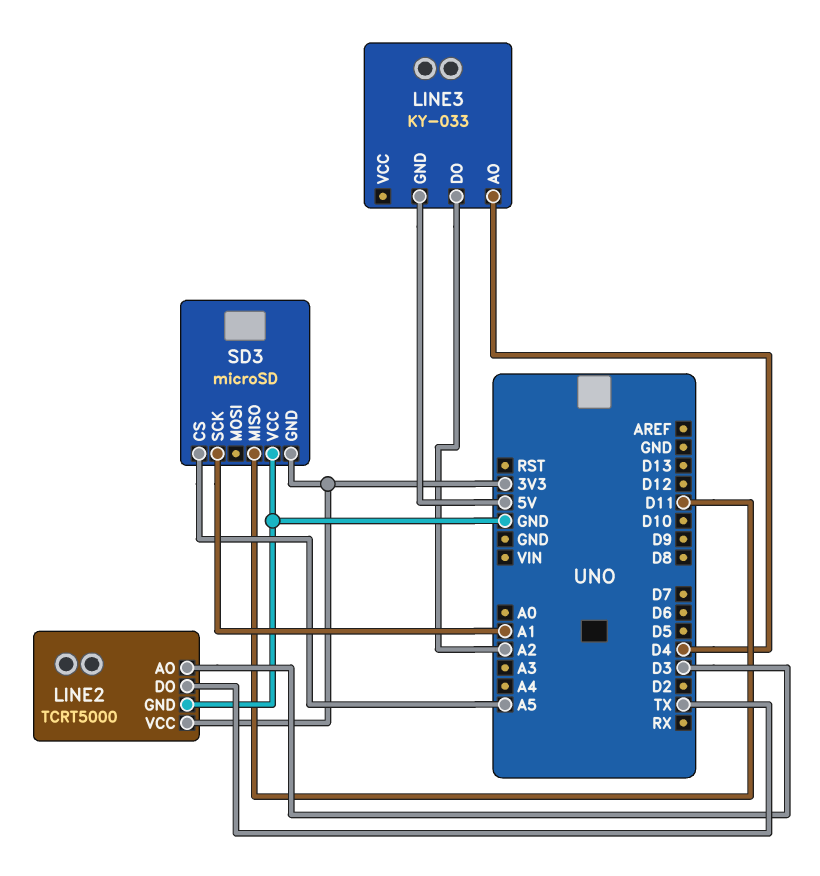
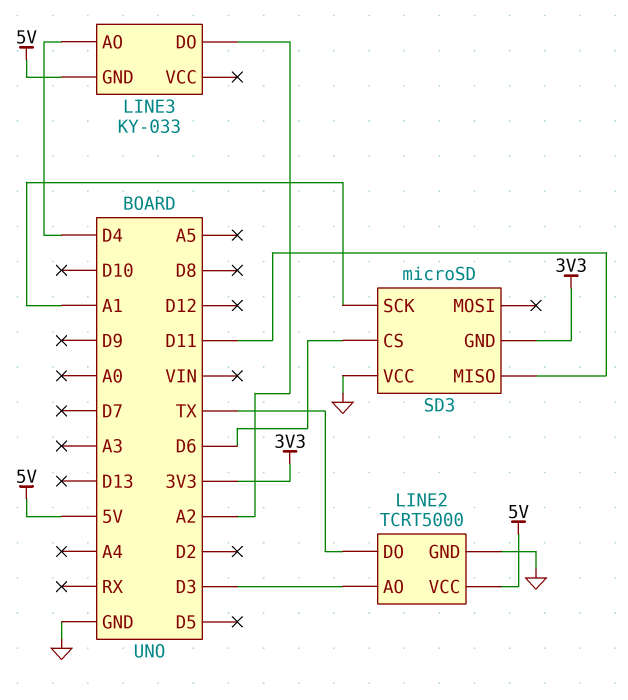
LINE2 pin VCC: 3V3 -> 5V
SD3 pin CS: A5 -> D6

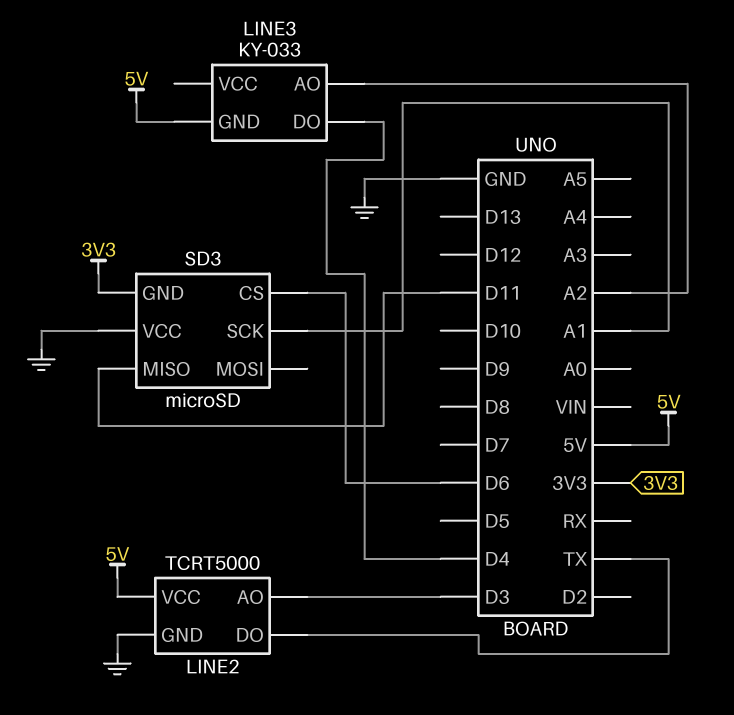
LINE3 pin AO: D4 -> A2
LINE3 pin DO: A2 -> D4

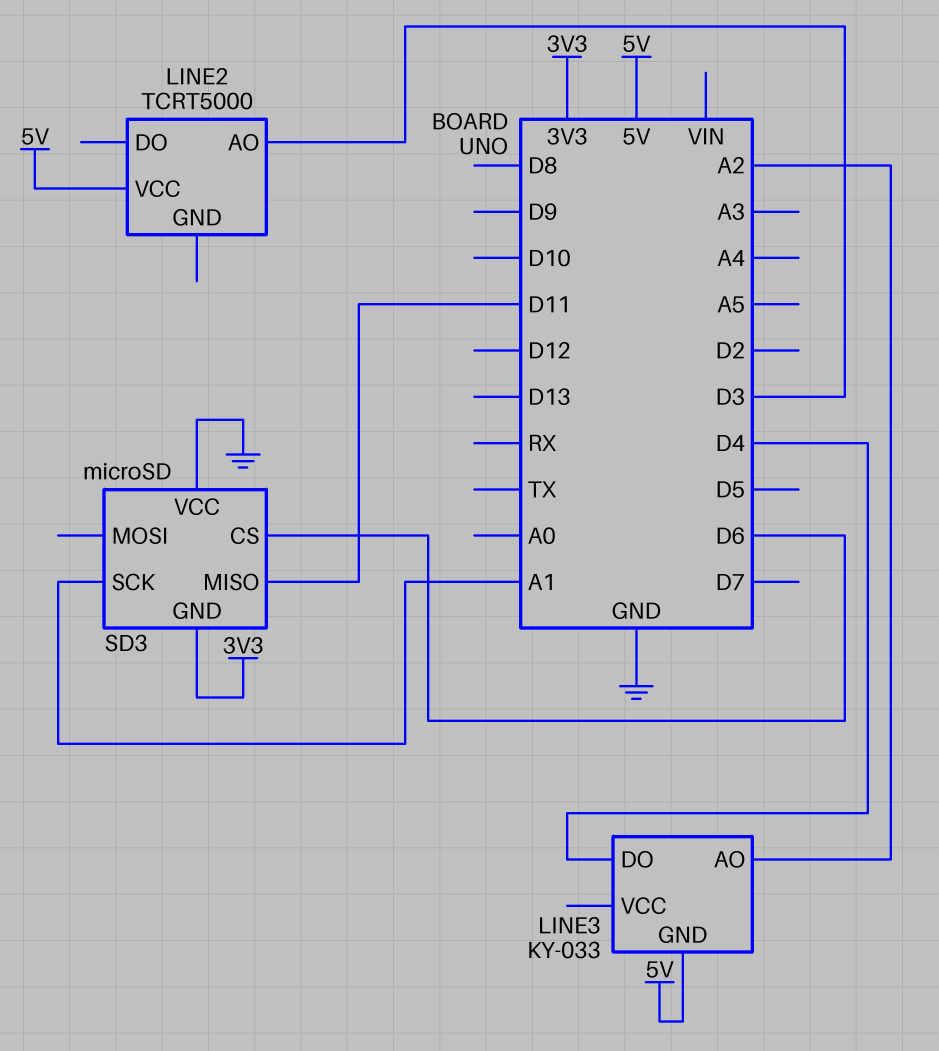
LINE2 pin DO: TX -> none
LINE2 pin GND: GND -> none

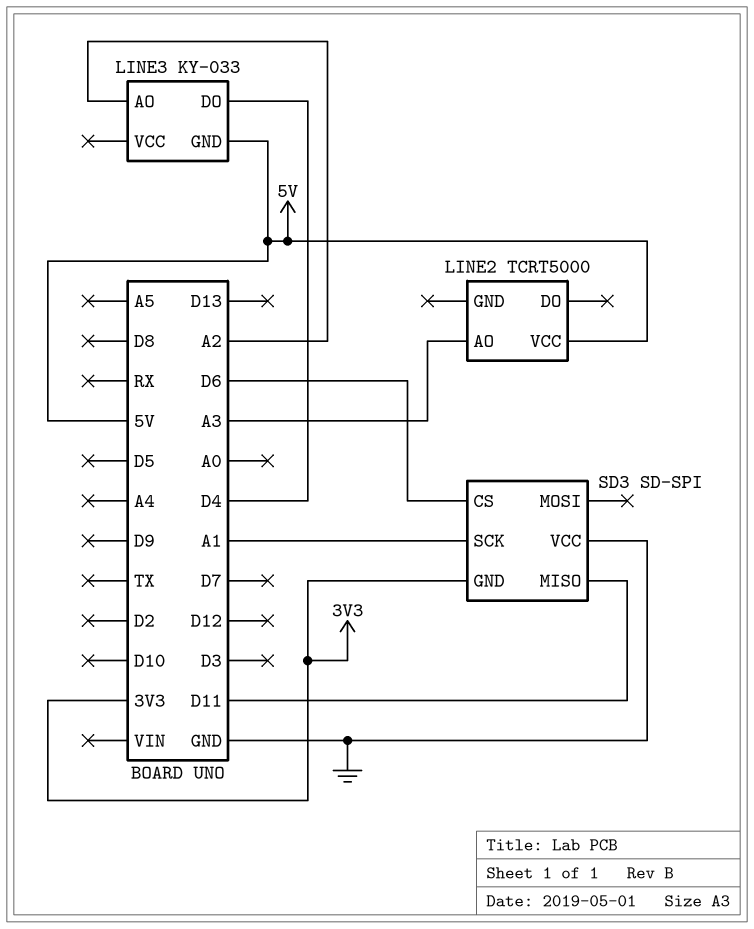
LINE2 pin AO: D3 -> A3
SD3: microSD -> SD-SPI

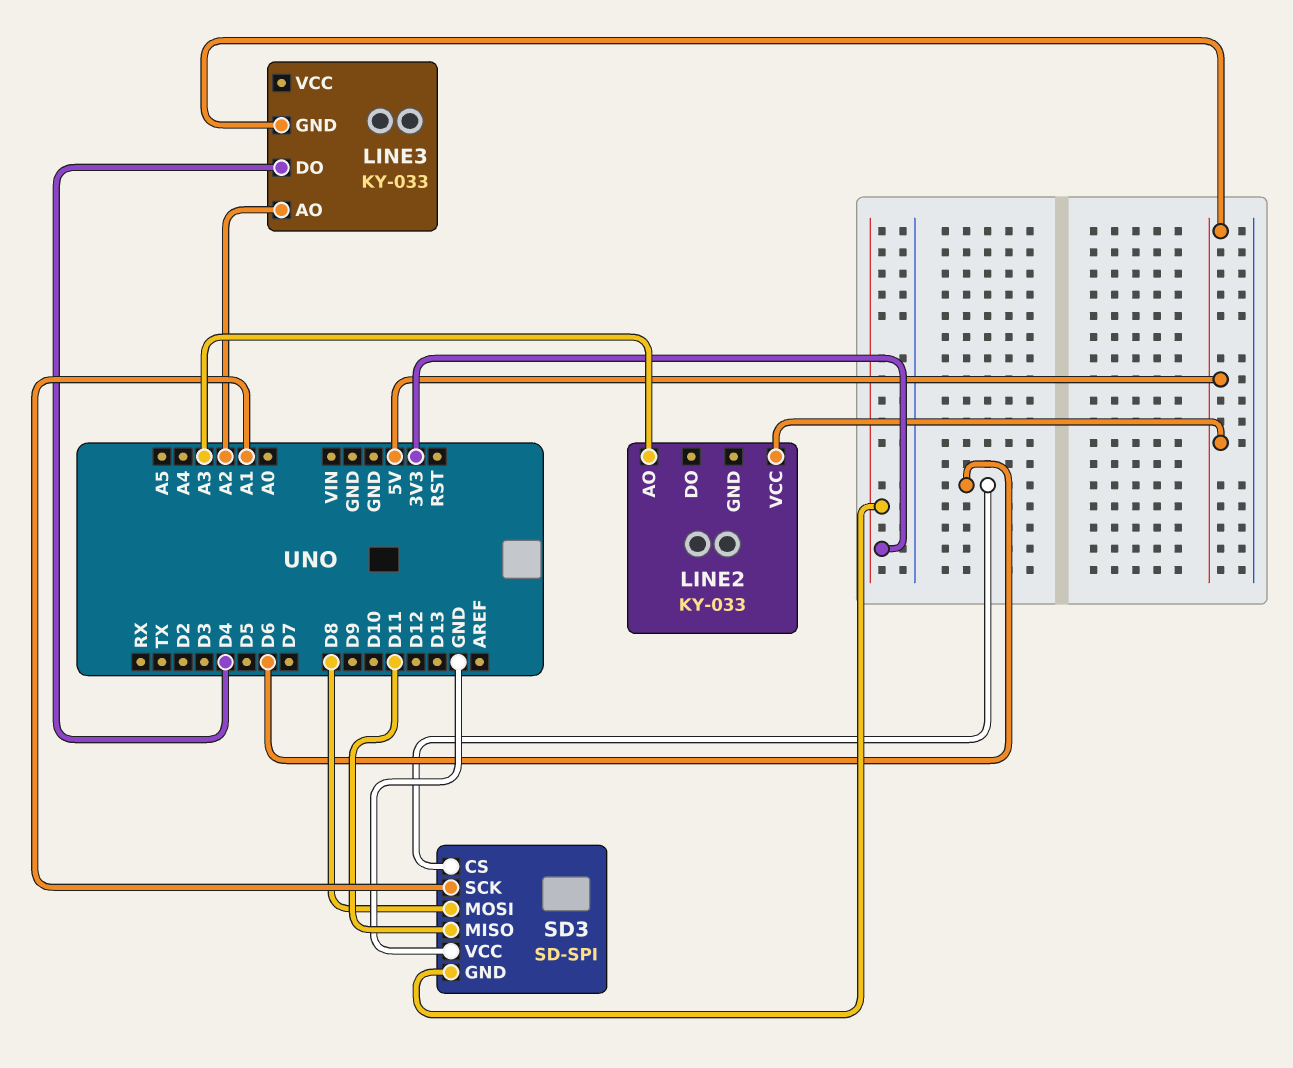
LINE2: TCRT5000 -> KY-033
SD3 pin MOSI: none -> D8

